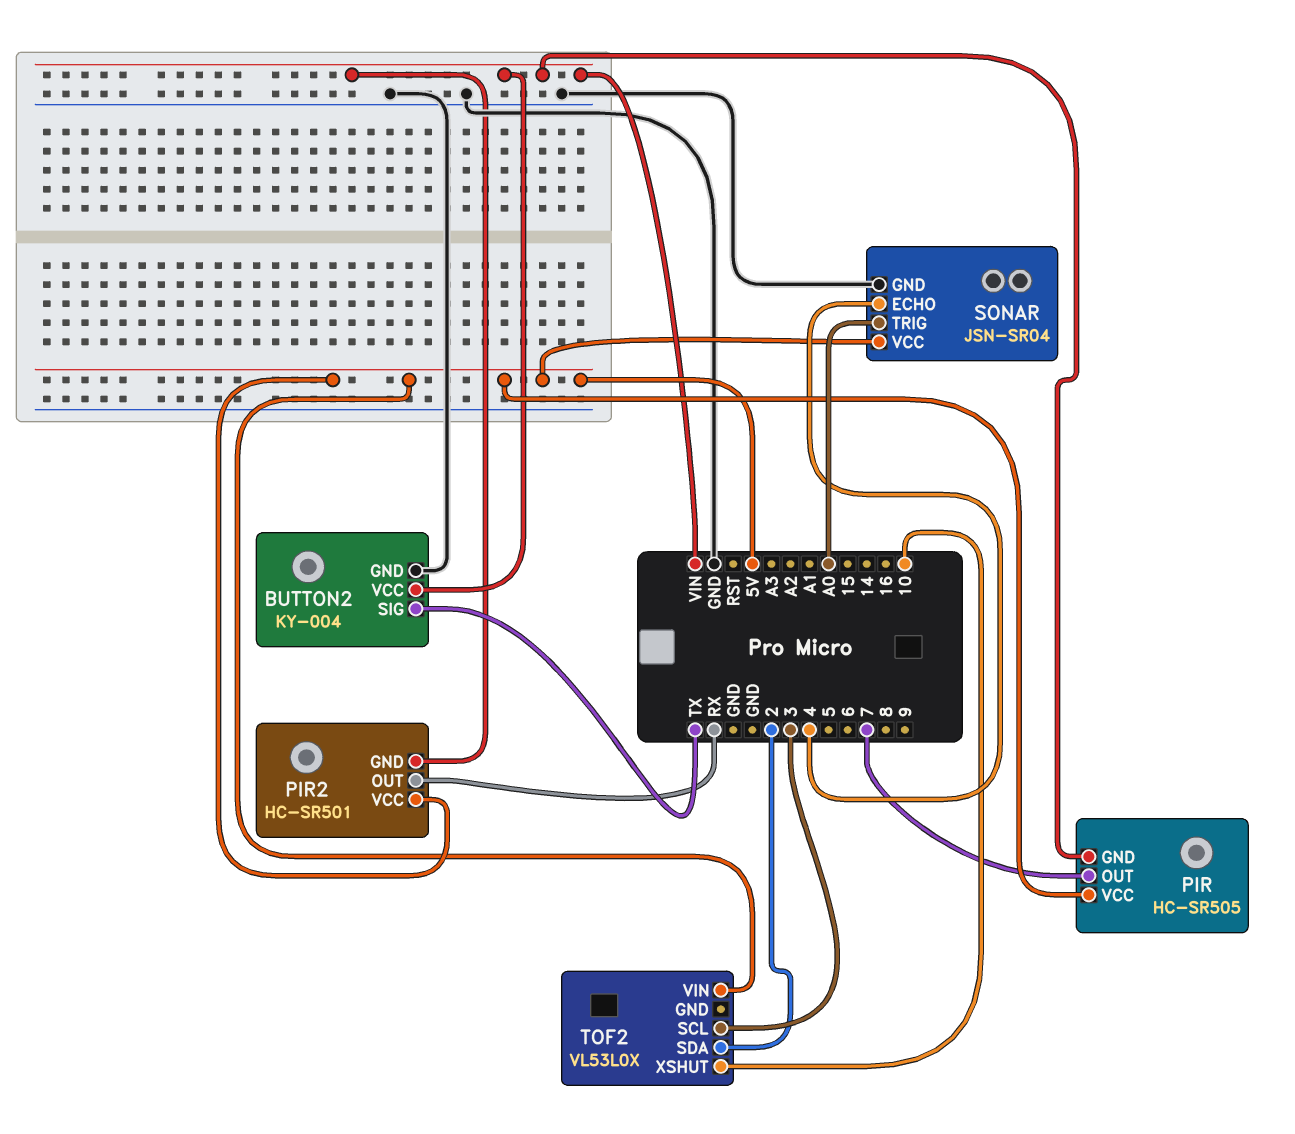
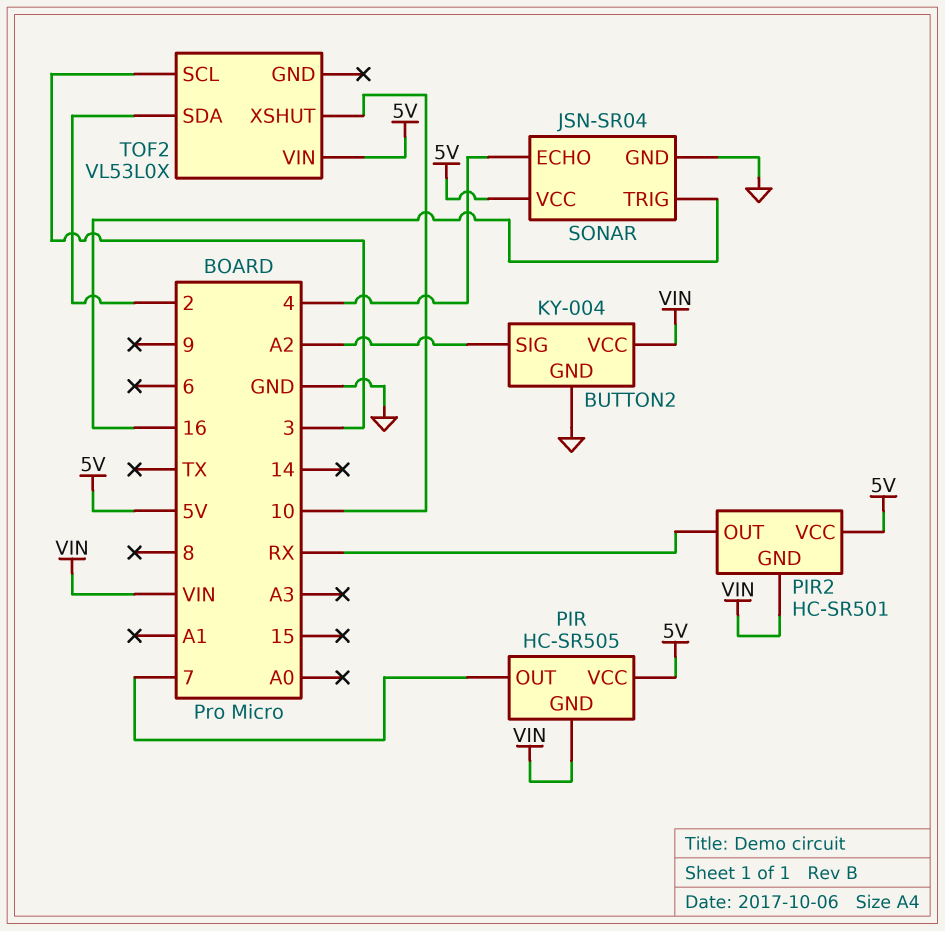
BUTTON2 pin SIG: TX -> A2
SONAR pin TRIG: A0 -> 16

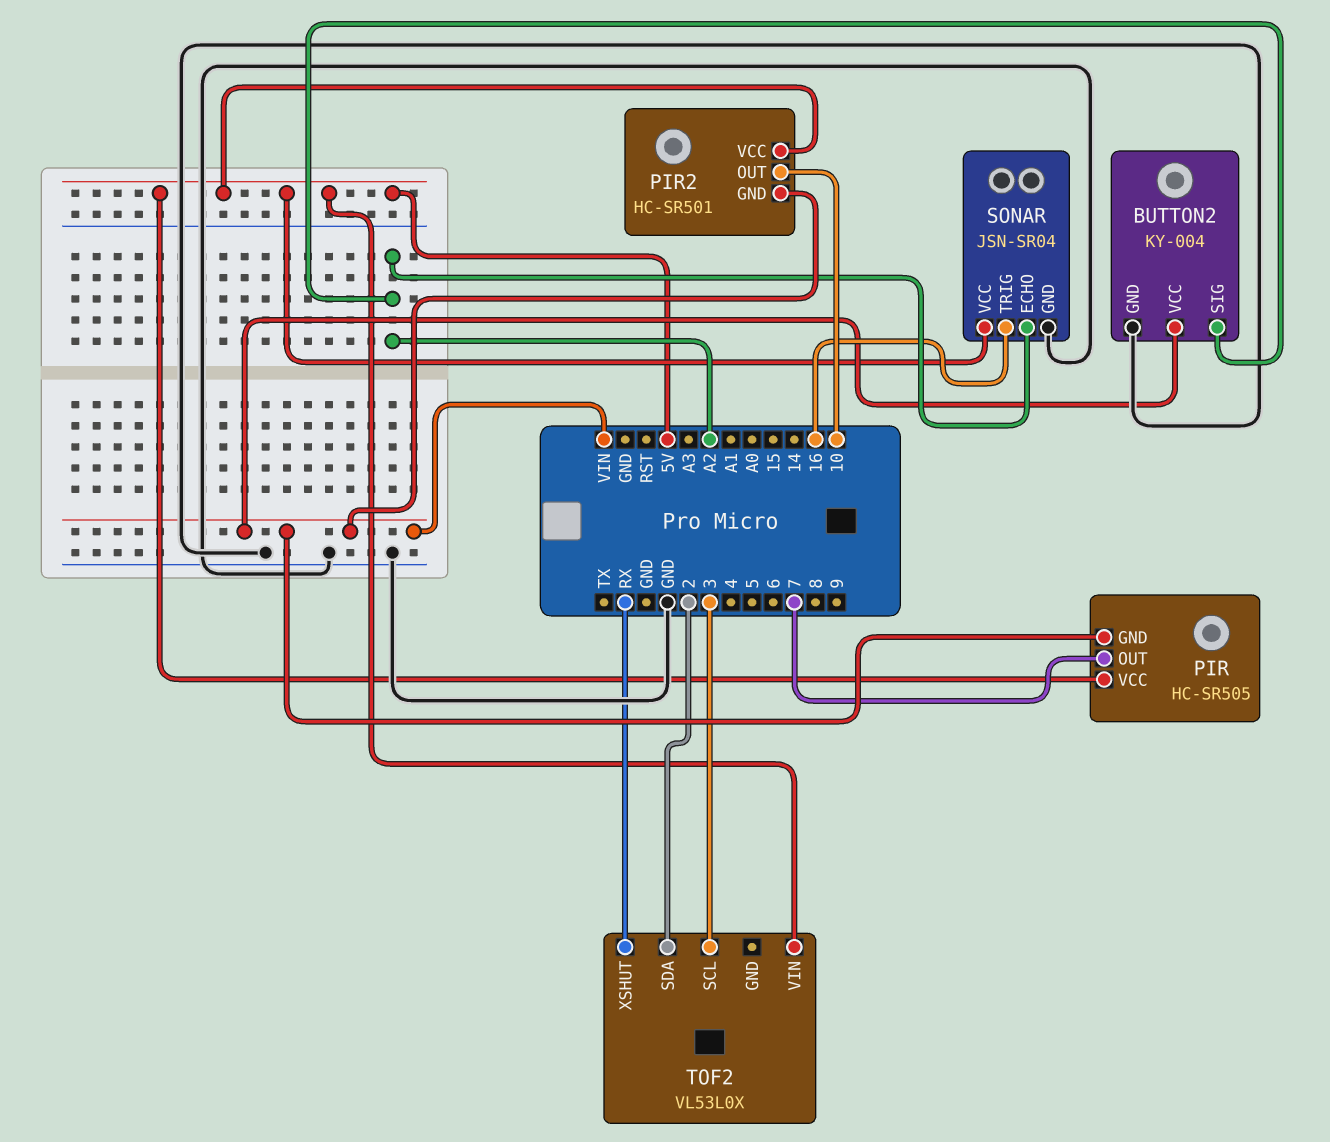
PIR2 pin OUT: RX -> 10
SONAR pin ECHO: 4 -> A2
TOF2 pin XSHUT: 10 -> RX

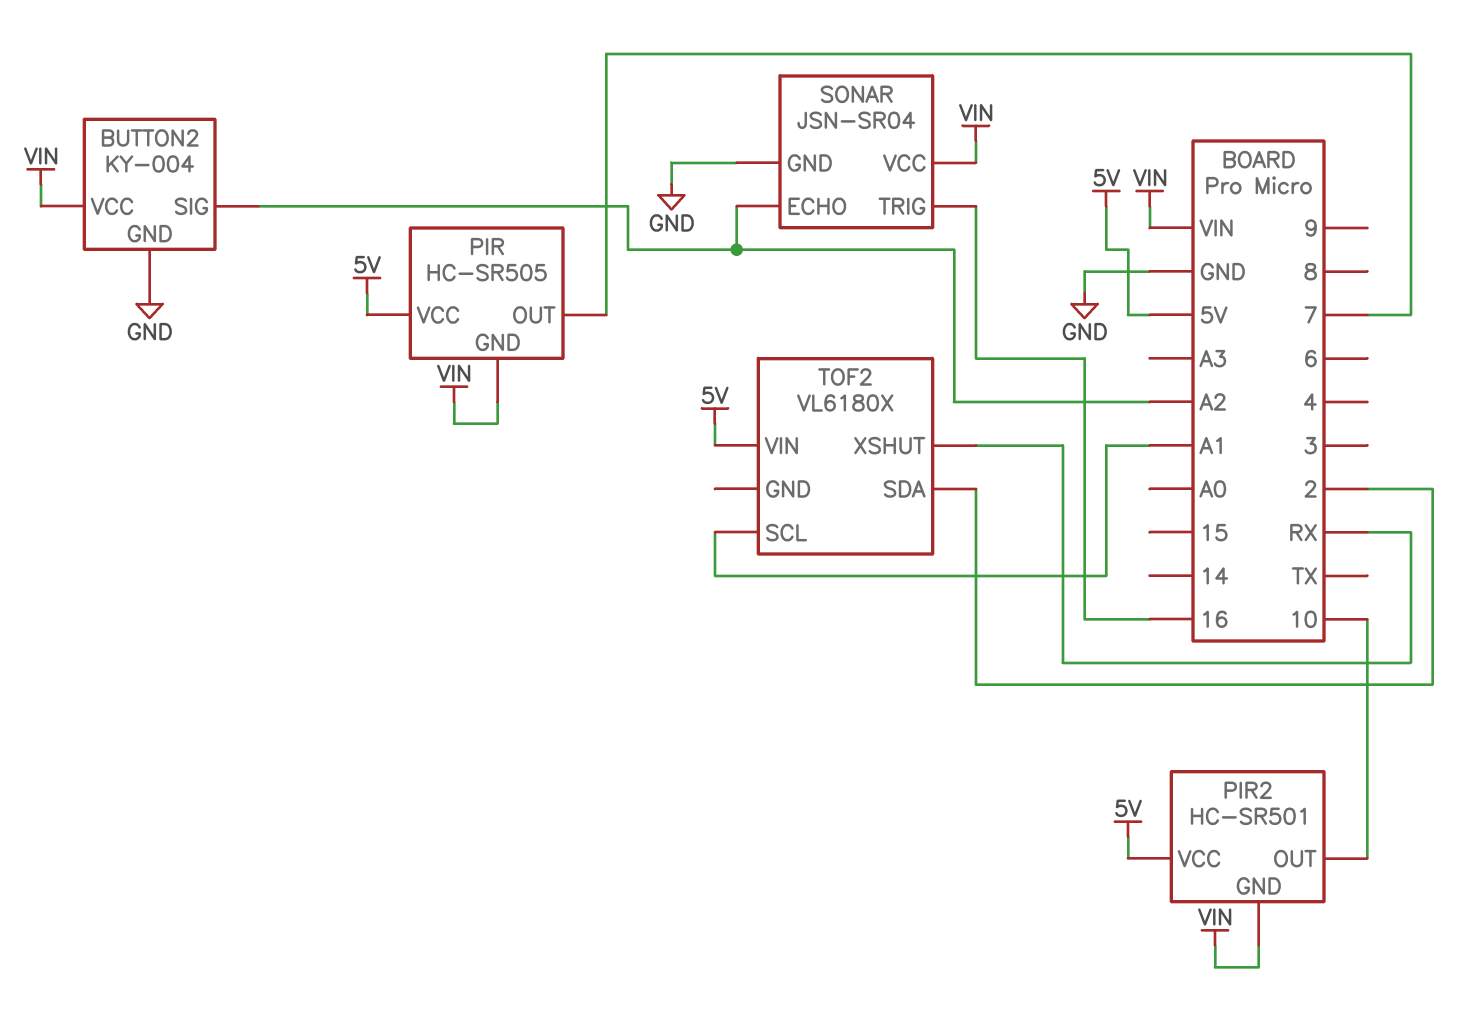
SONAR pin VCC: 5V -> VIN
TOF2: VL53L0X -> VL6180X
TOF2 pin SCL: 3 -> A1

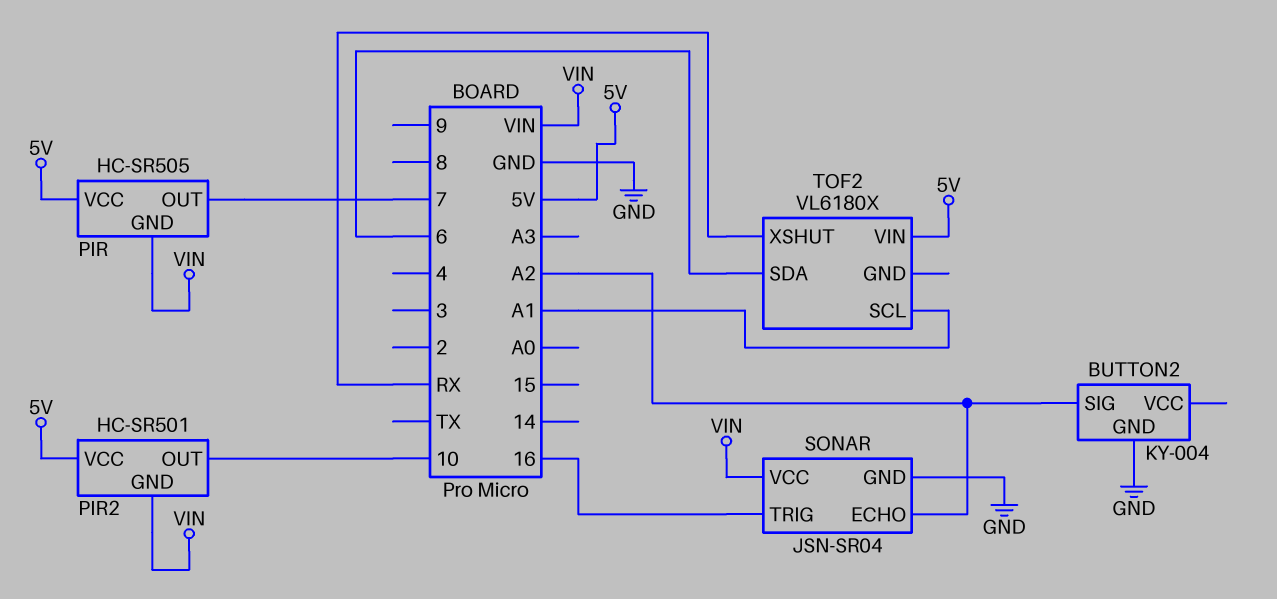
BUTTON2 pin VCC: VIN -> none
TOF2 pin SDA: 2 -> 6

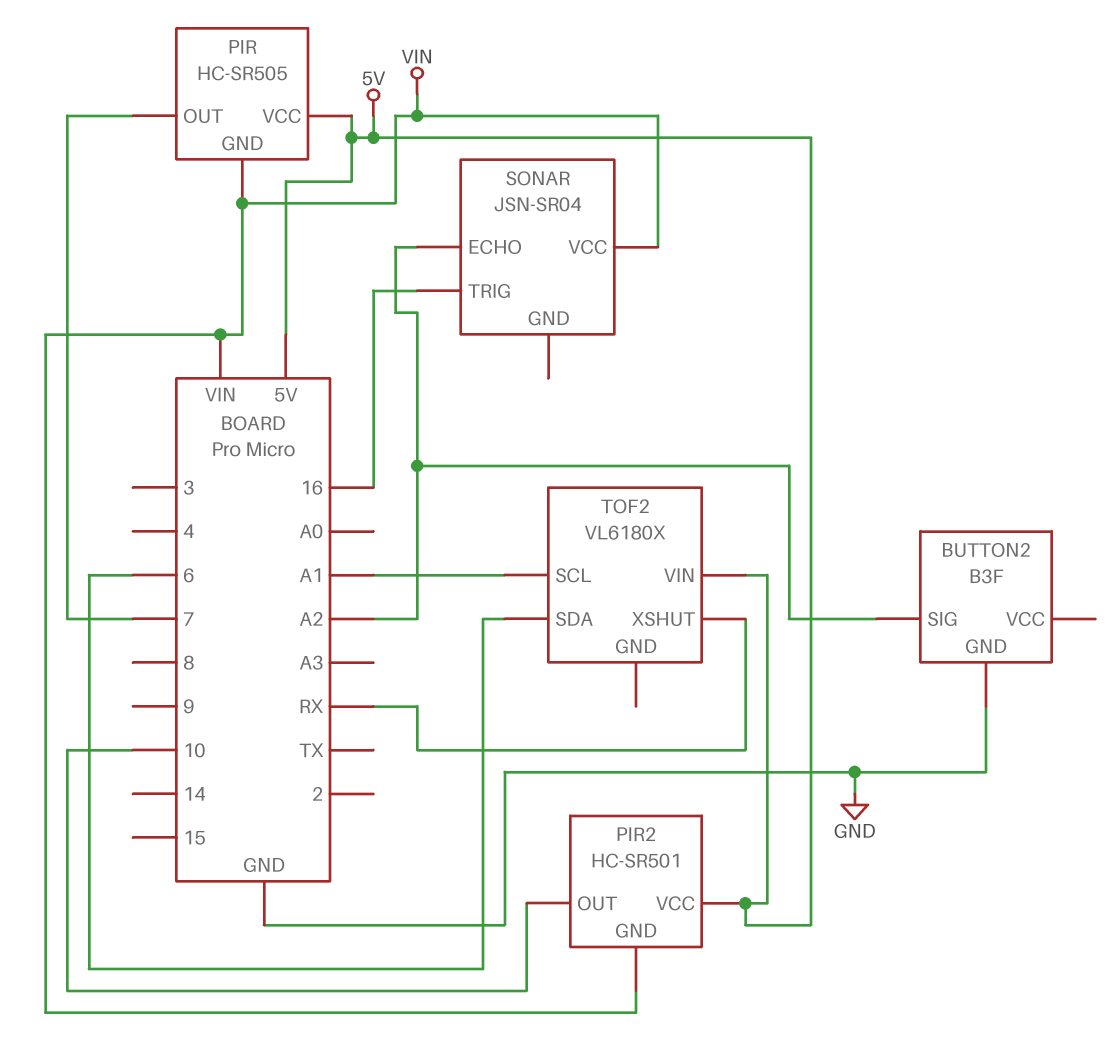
BUTTON2: KY-004 -> B3F
SONAR pin GND: GND -> none

